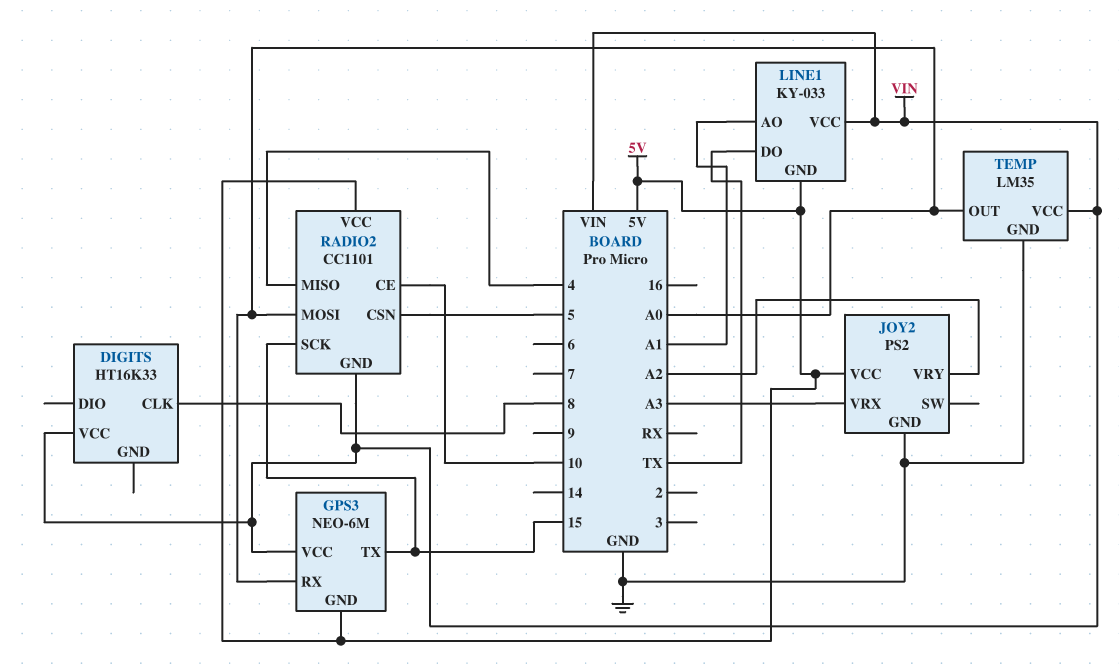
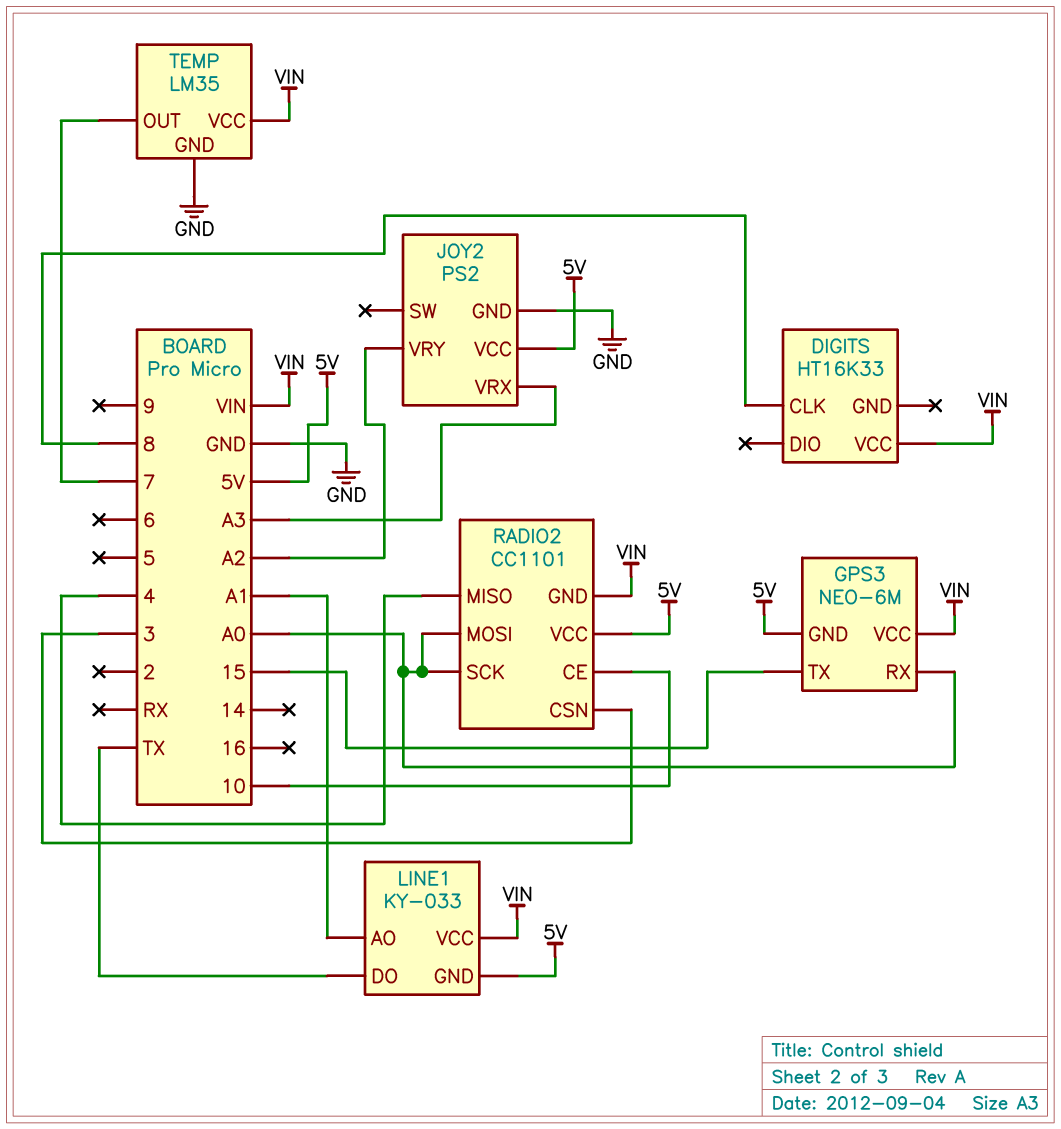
RADIO2 pin CSN: 5 -> 3
RADIO2 pin SCK: 15 -> A0
TEMP pin OUT: A0 -> 7

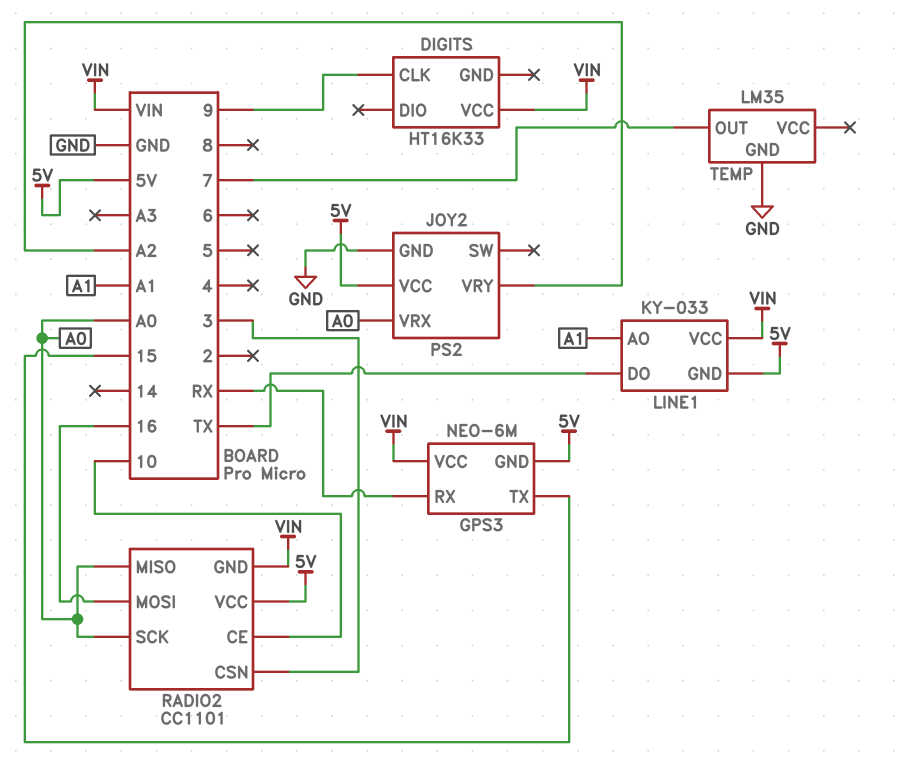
DIGITS pin CLK: 8 -> 9
GPS3 pin RX: A0 -> RX
JOY2 pin VRX: A3 -> A0
RADIO2 pin MISO: 4 -> A0
RADIO2 pin MOSI: A0 -> 16
TEMP pin VCC: VIN -> none

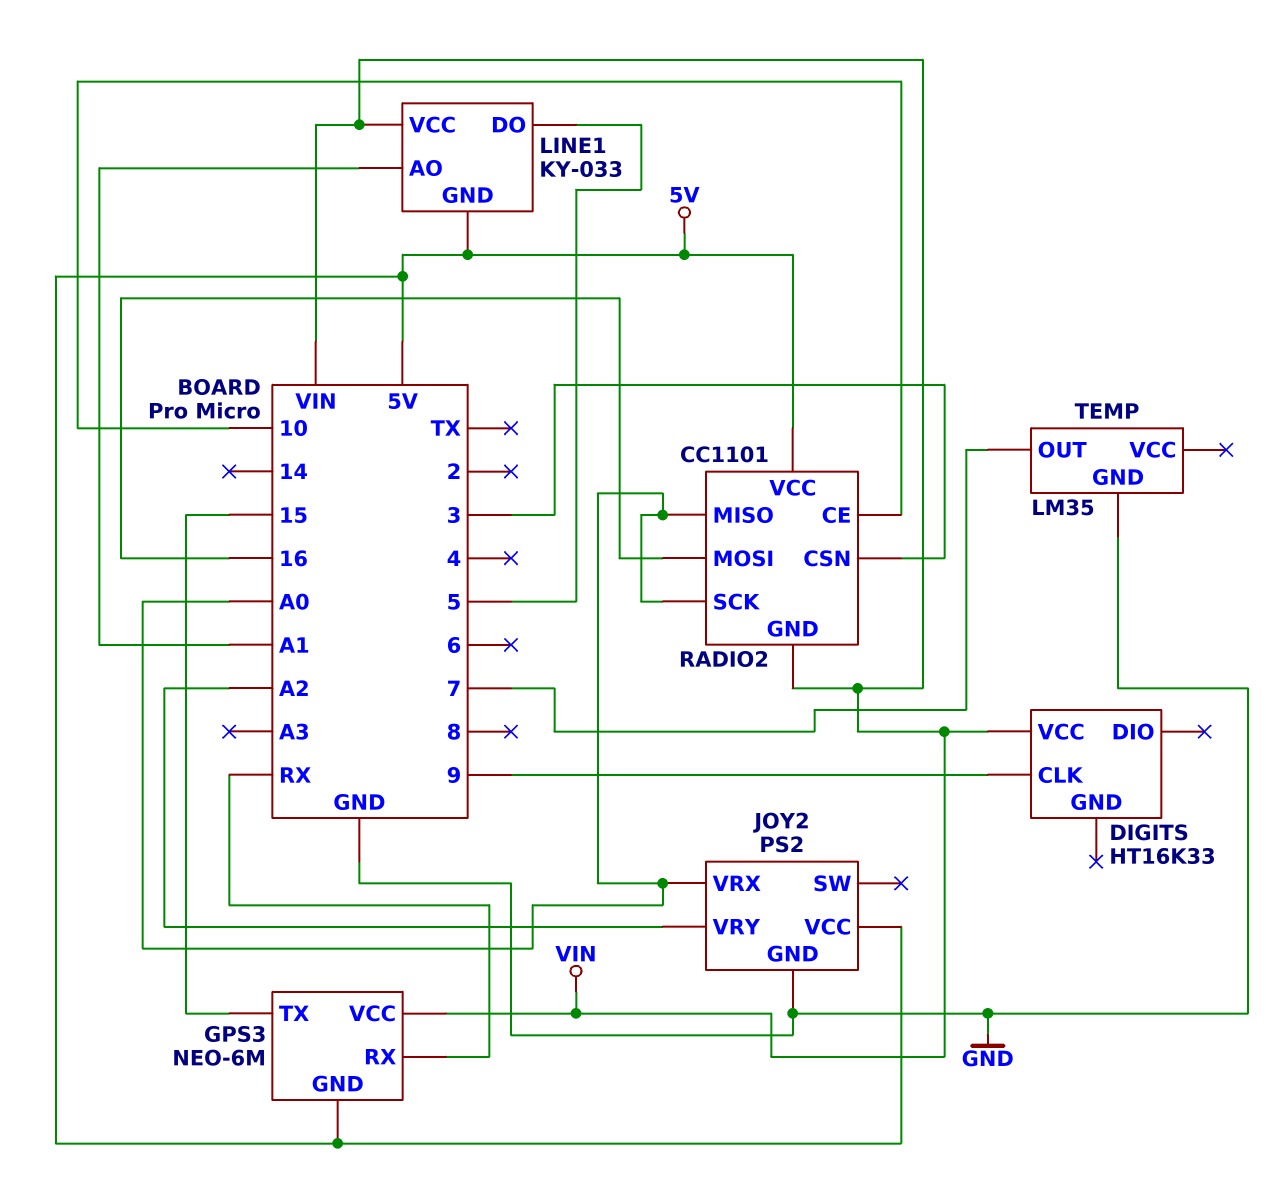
LINE1 pin DO: TX -> 5

